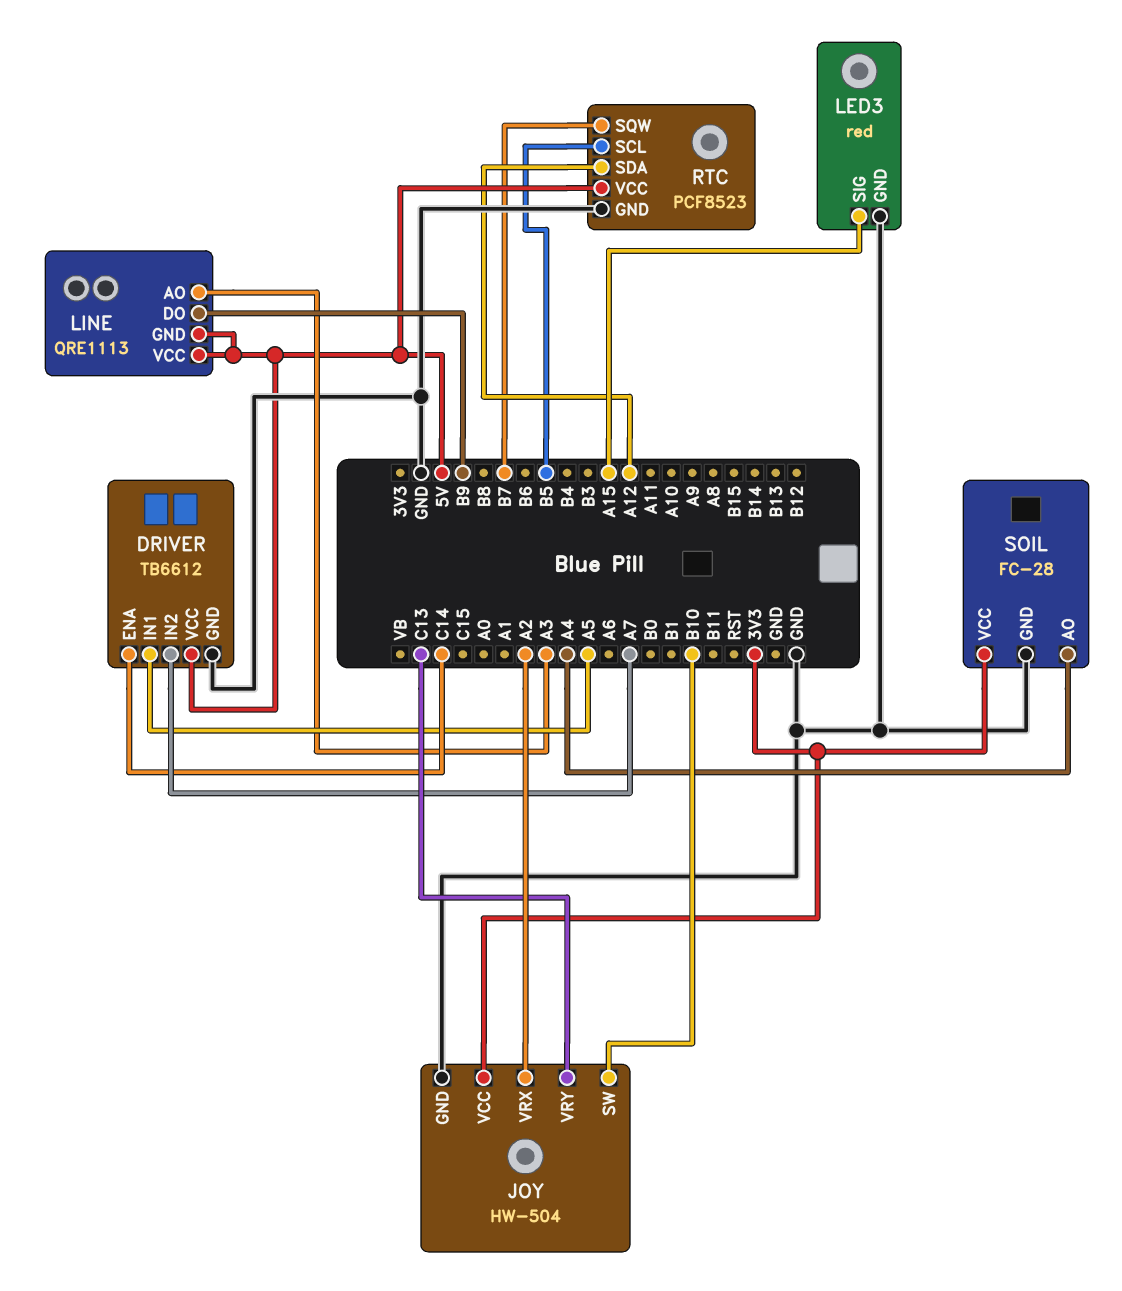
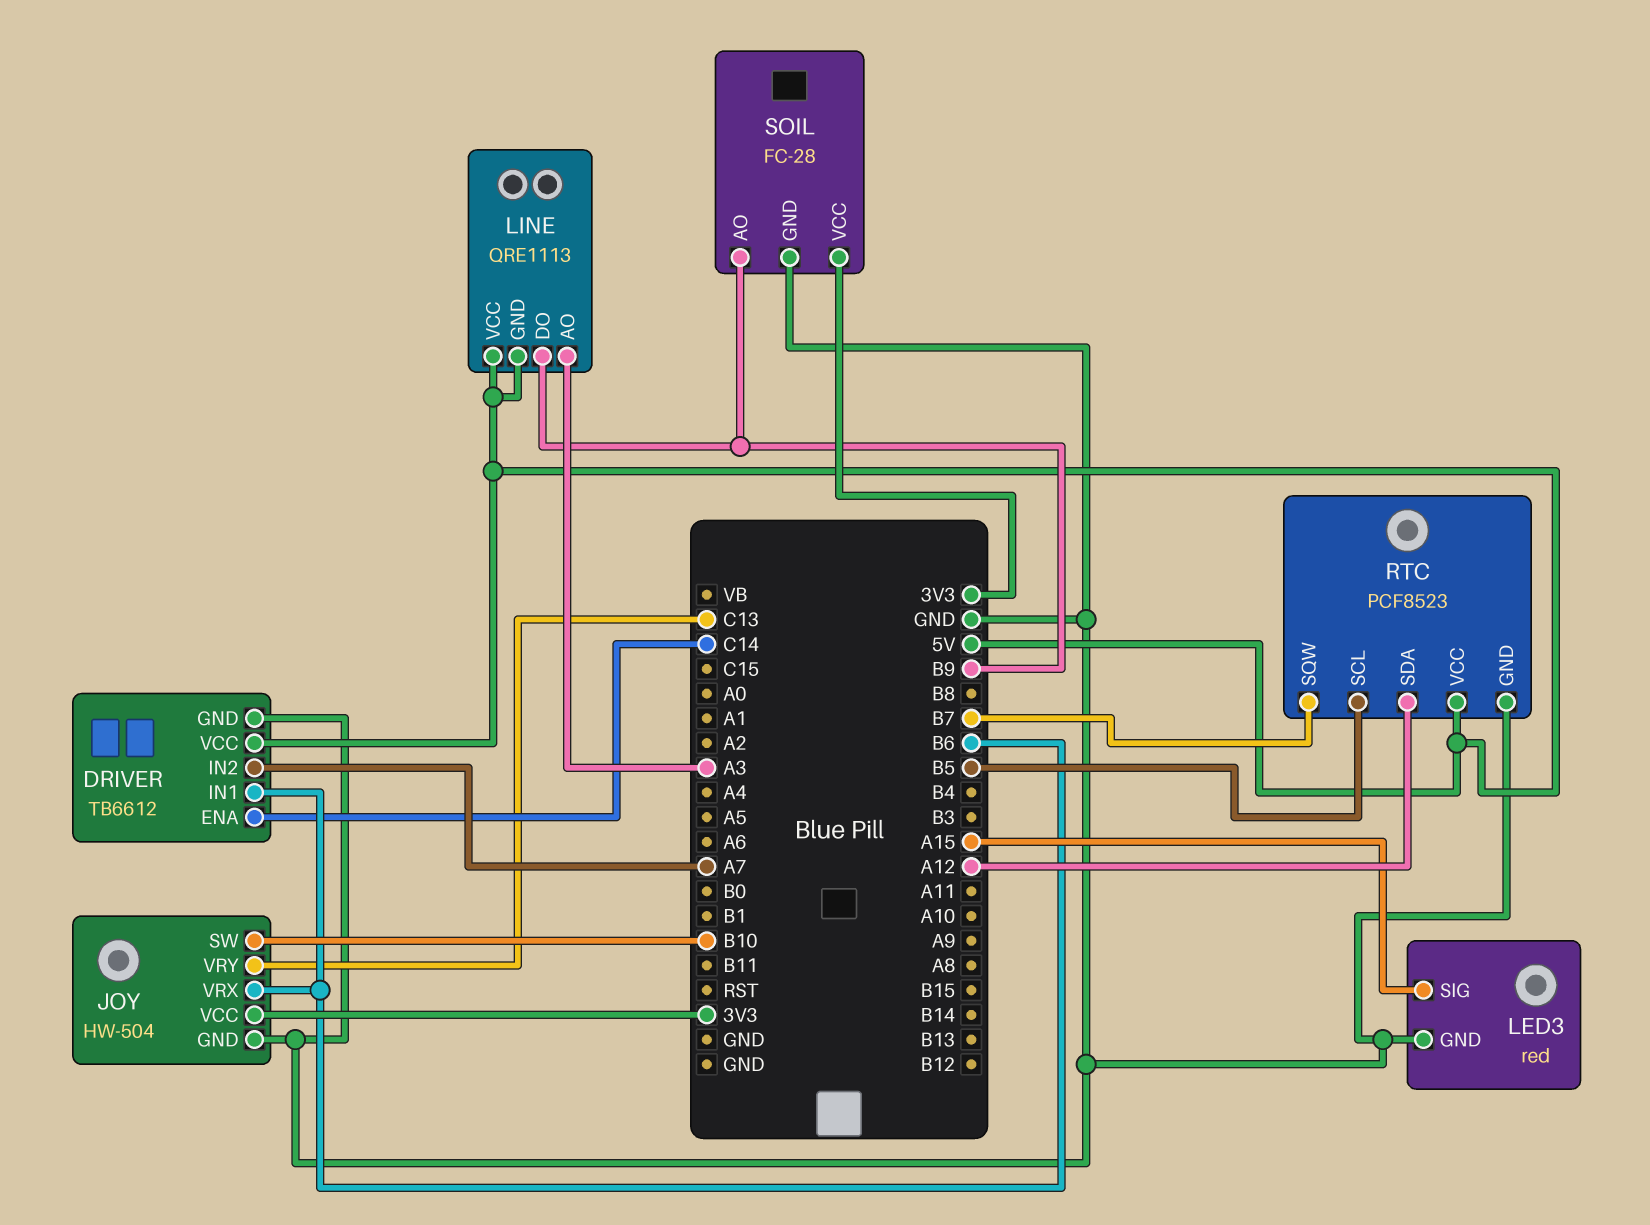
DRIVER pin IN1: A5 -> B6
JOY pin VRX: A2 -> B6
SOIL pin AO: A4 -> B9

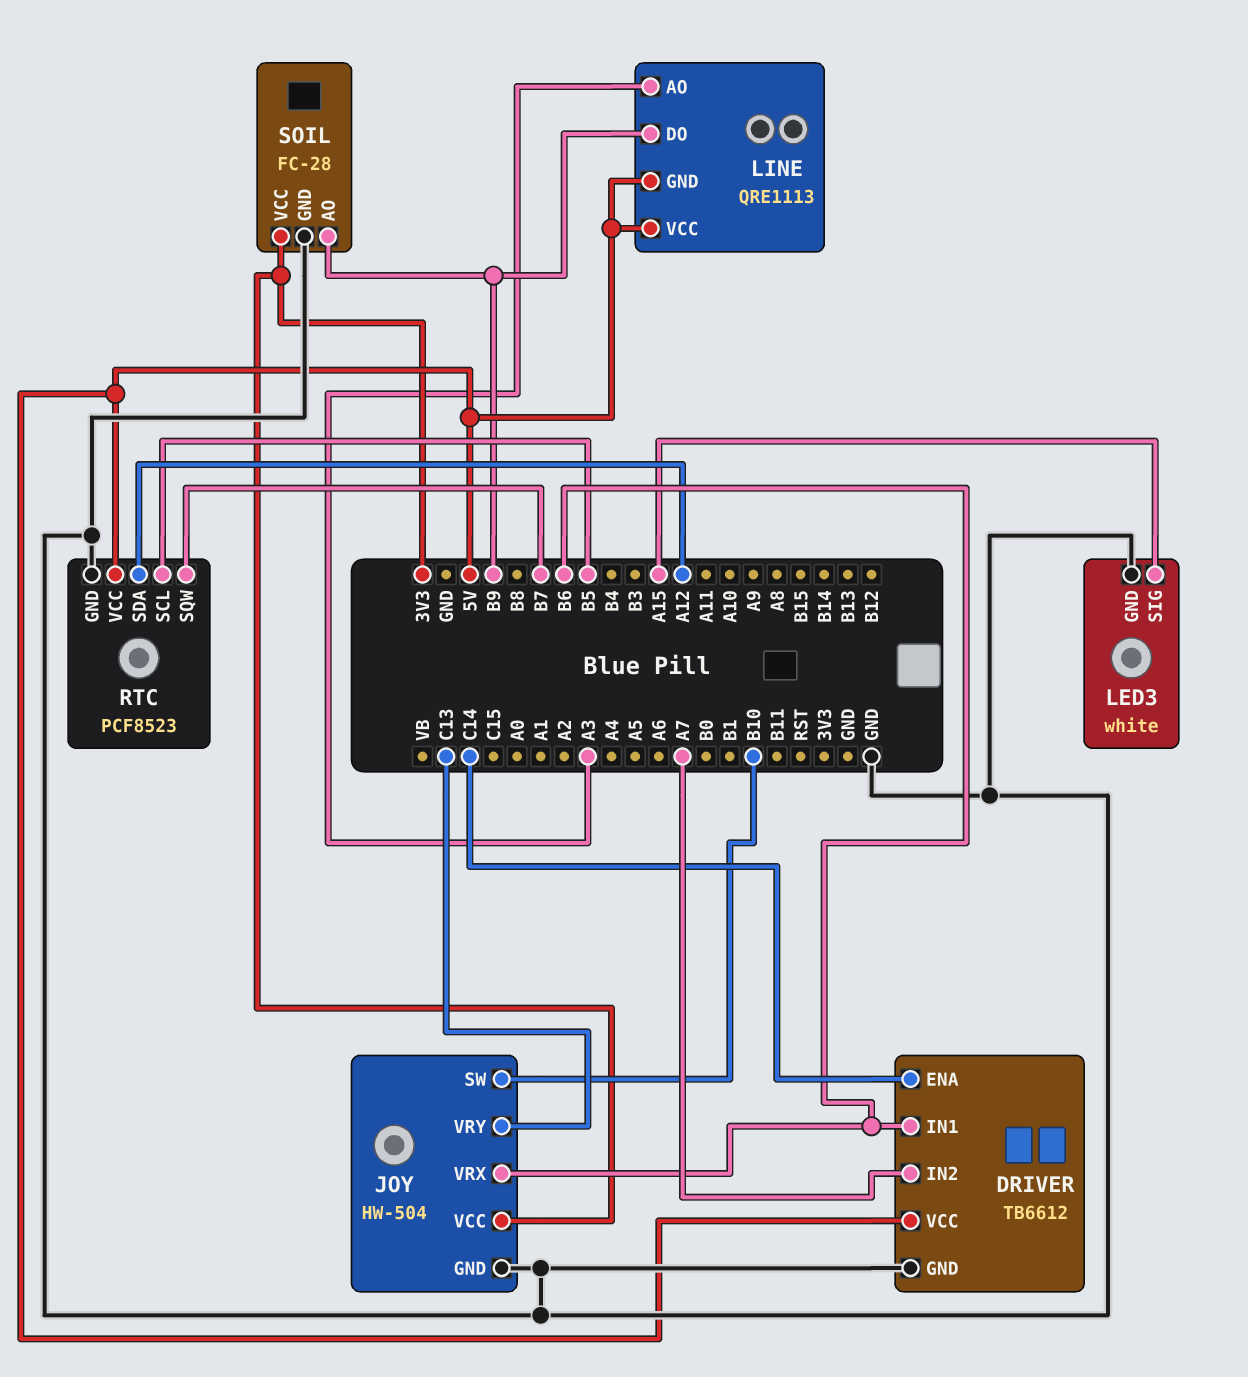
LED3: red -> white

